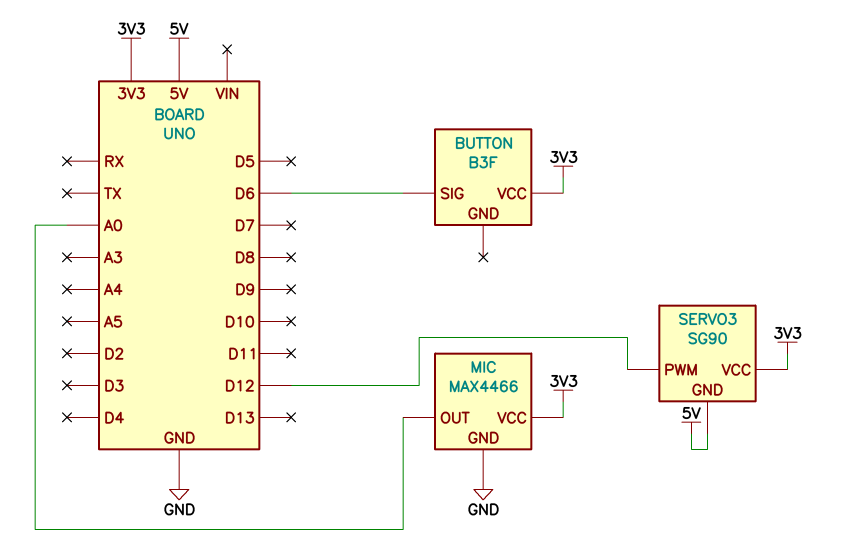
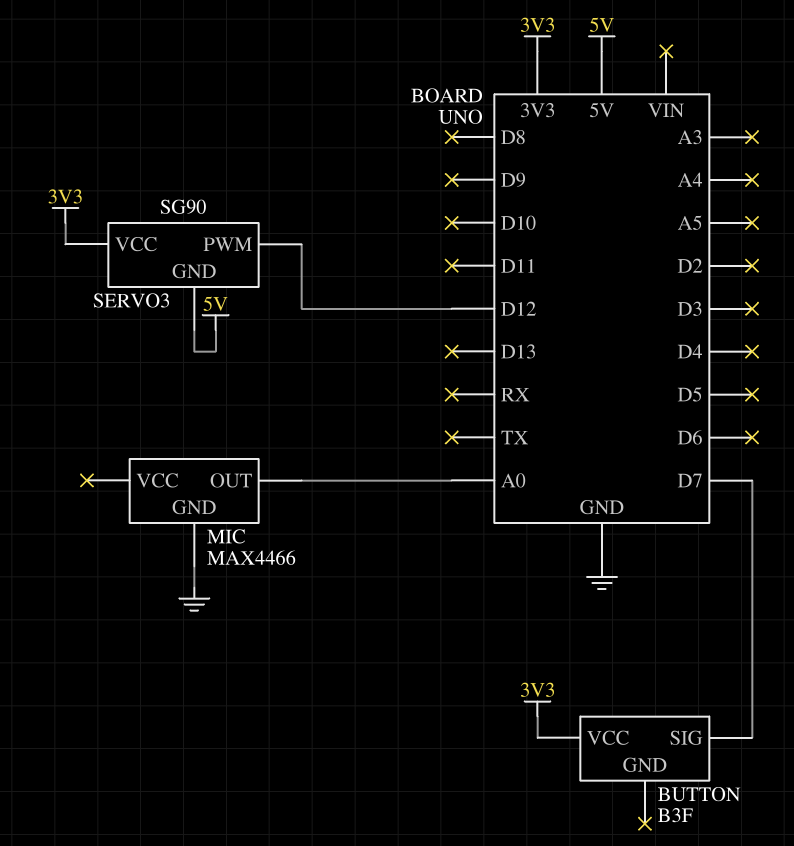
BUTTON pin SIG: D6 -> D7
MIC pin VCC: 3V3 -> none

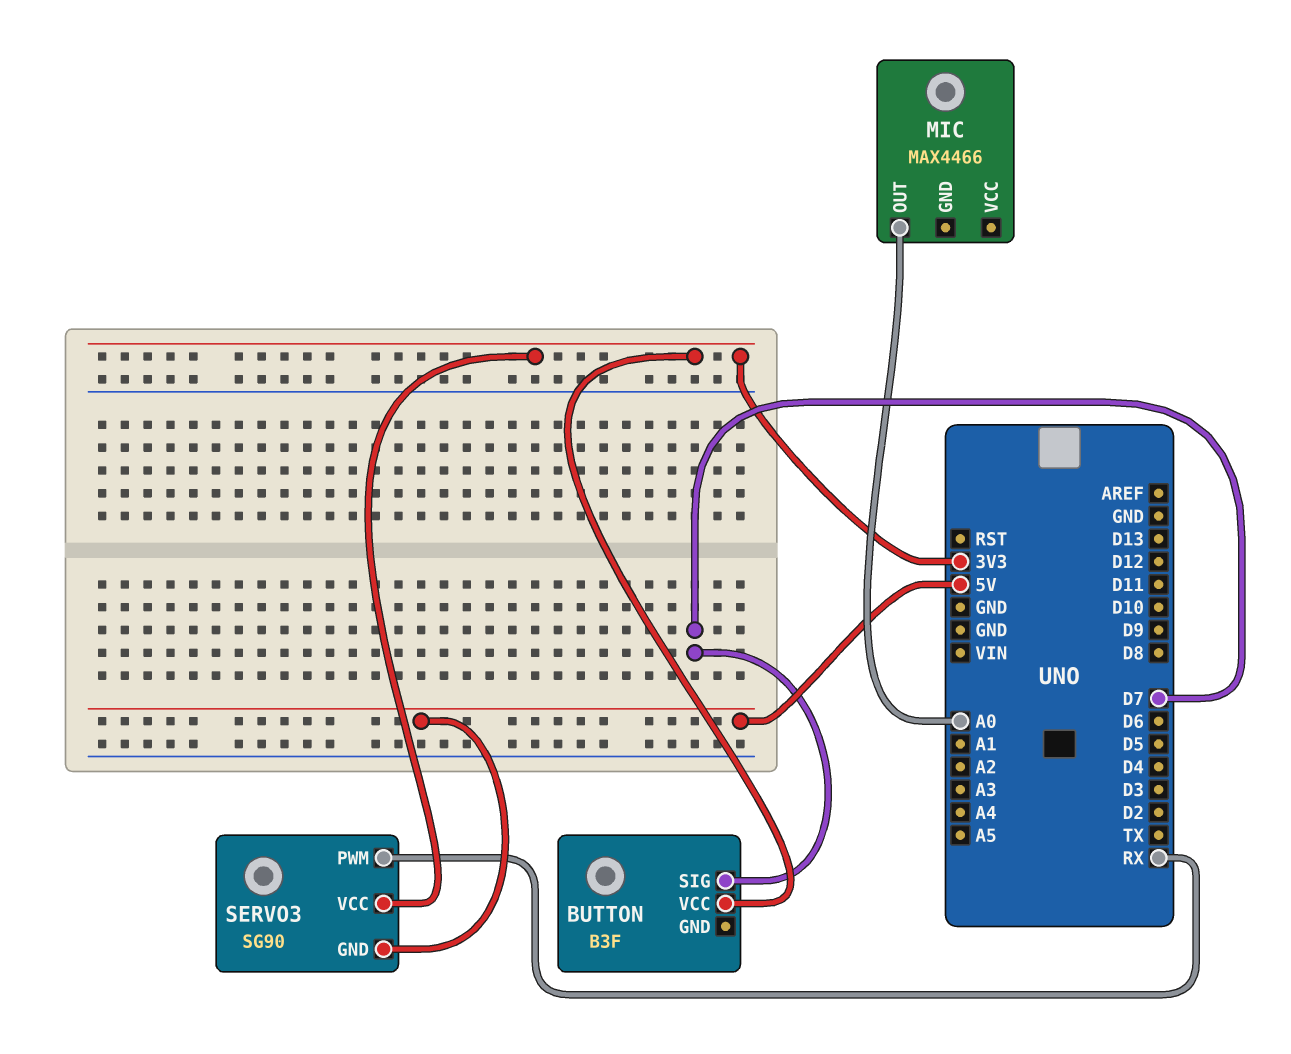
MIC pin GND: GND -> none
SERVO3 pin PWM: D12 -> RX

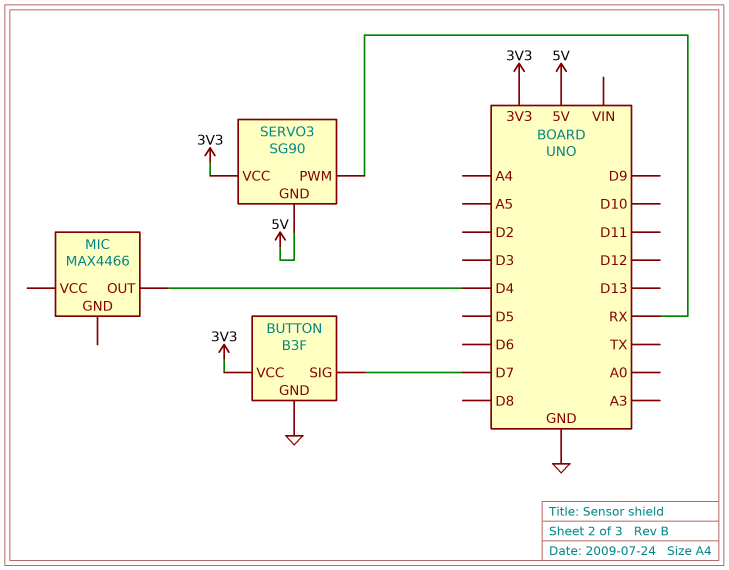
BUTTON pin GND: none -> GND
MIC pin OUT: A0 -> D4

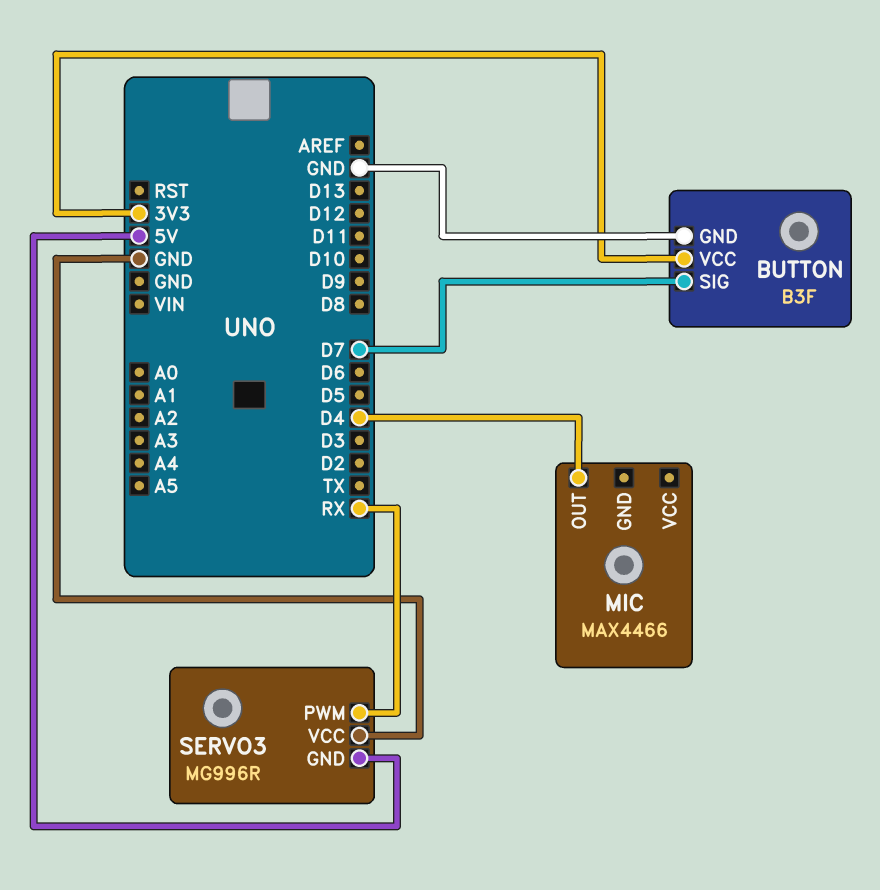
SERVO3: SG90 -> MG996R
SERVO3 pin VCC: 3V3 -> GND

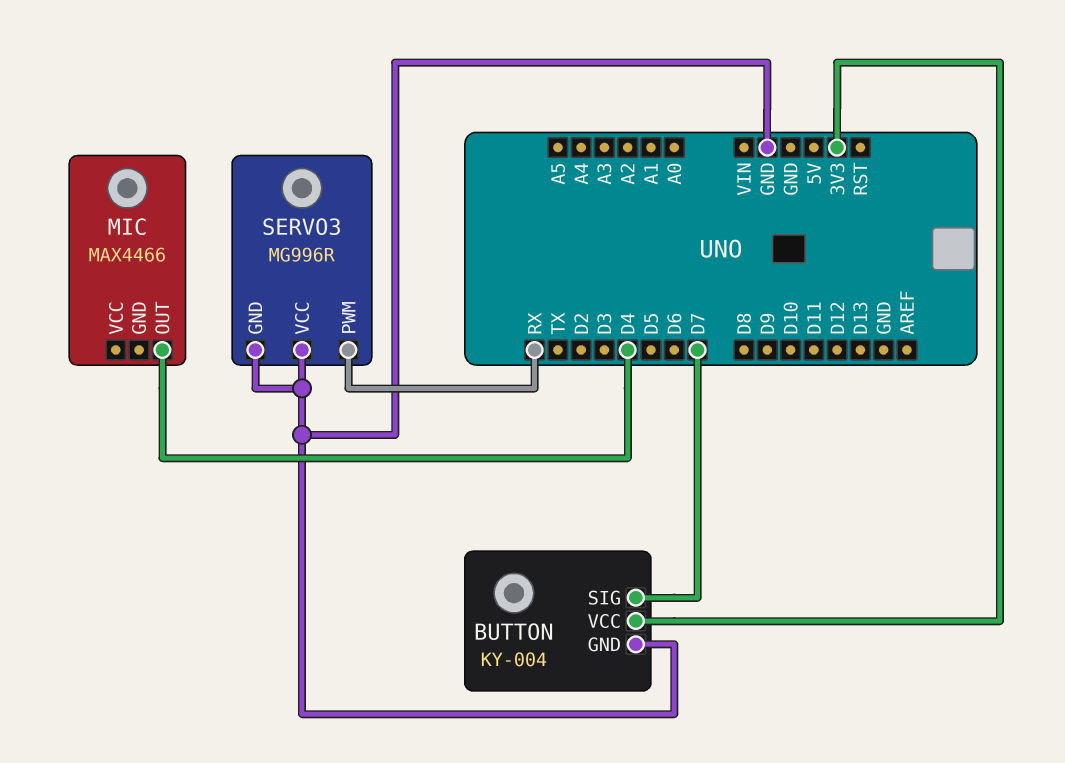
BUTTON: B3F -> KY-004
SERVO3 pin GND: 5V -> GND

